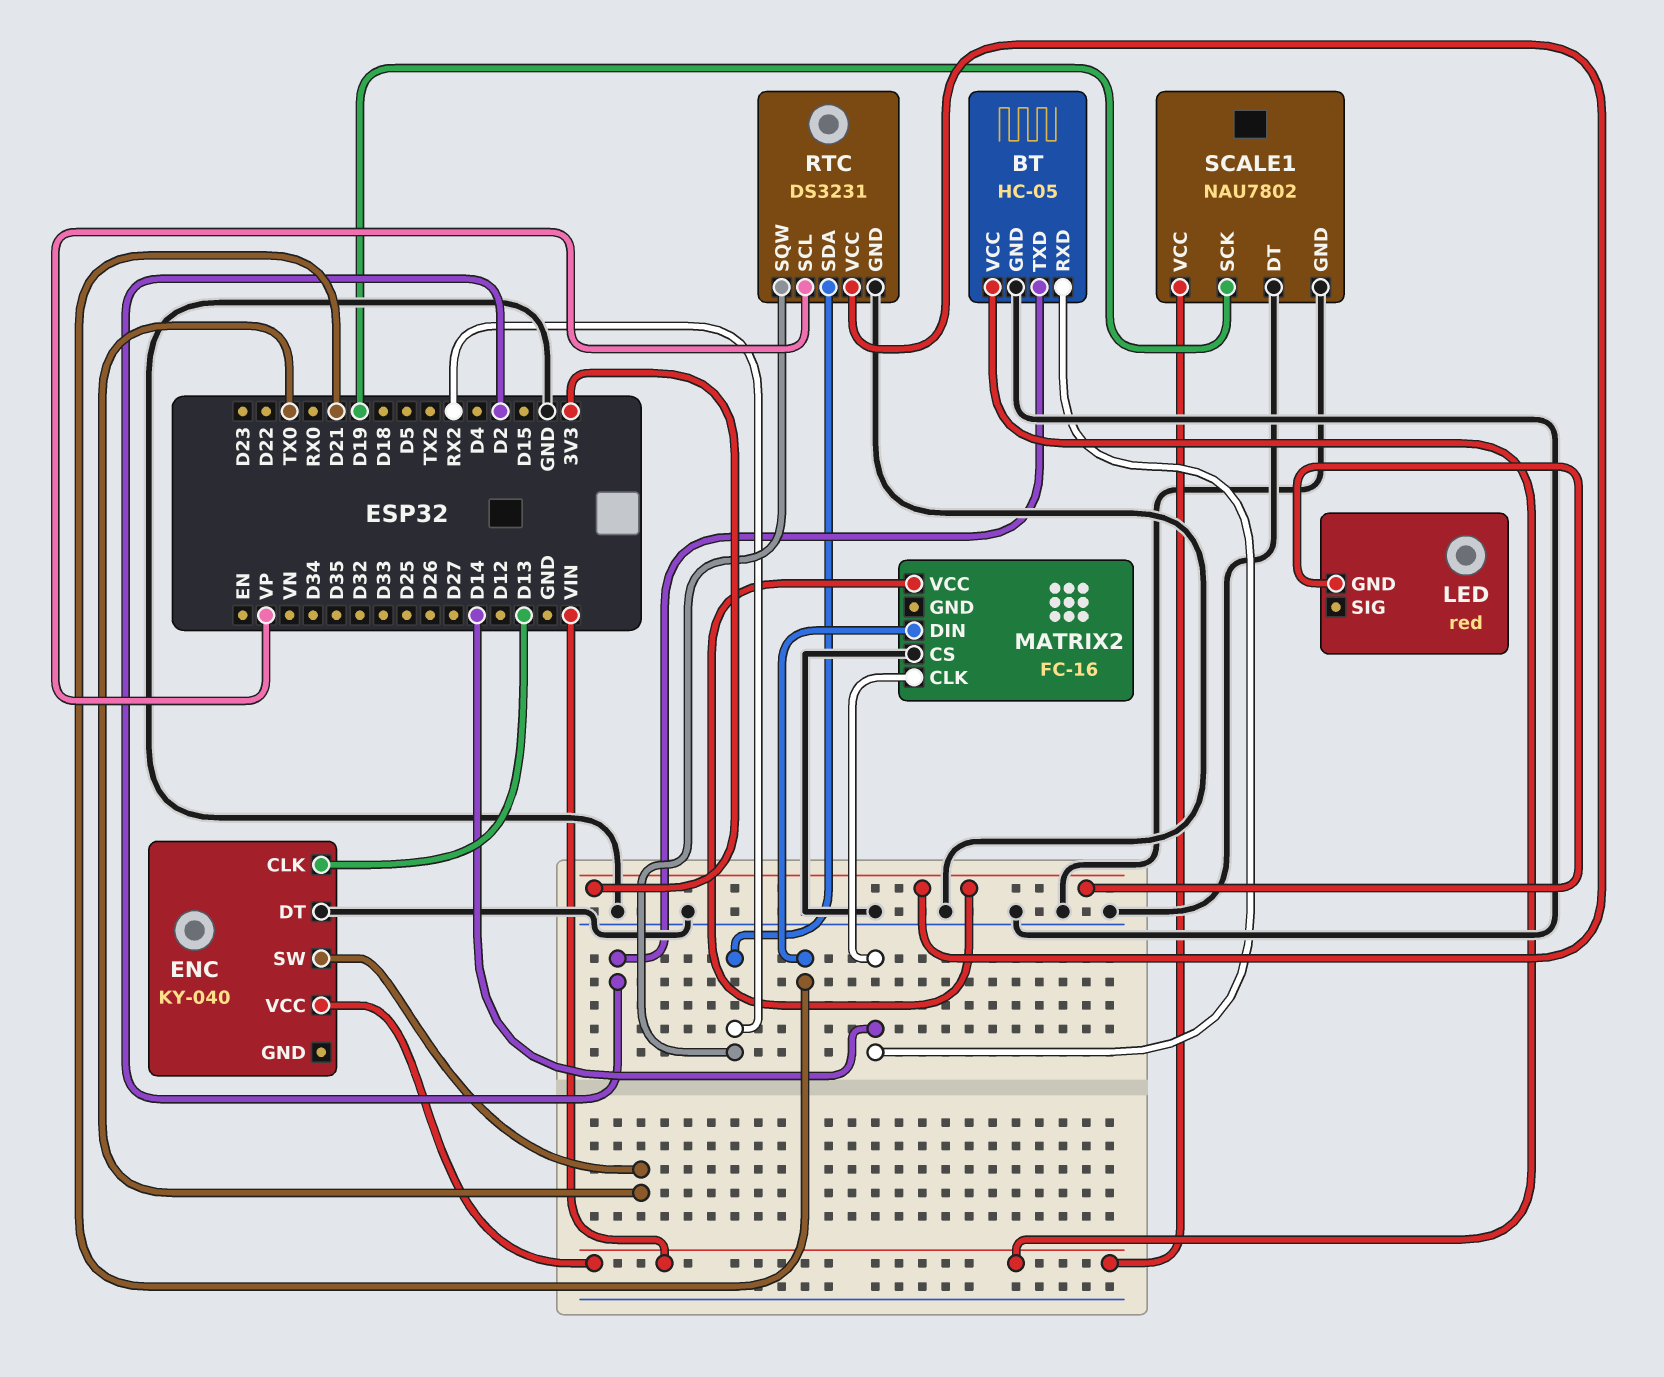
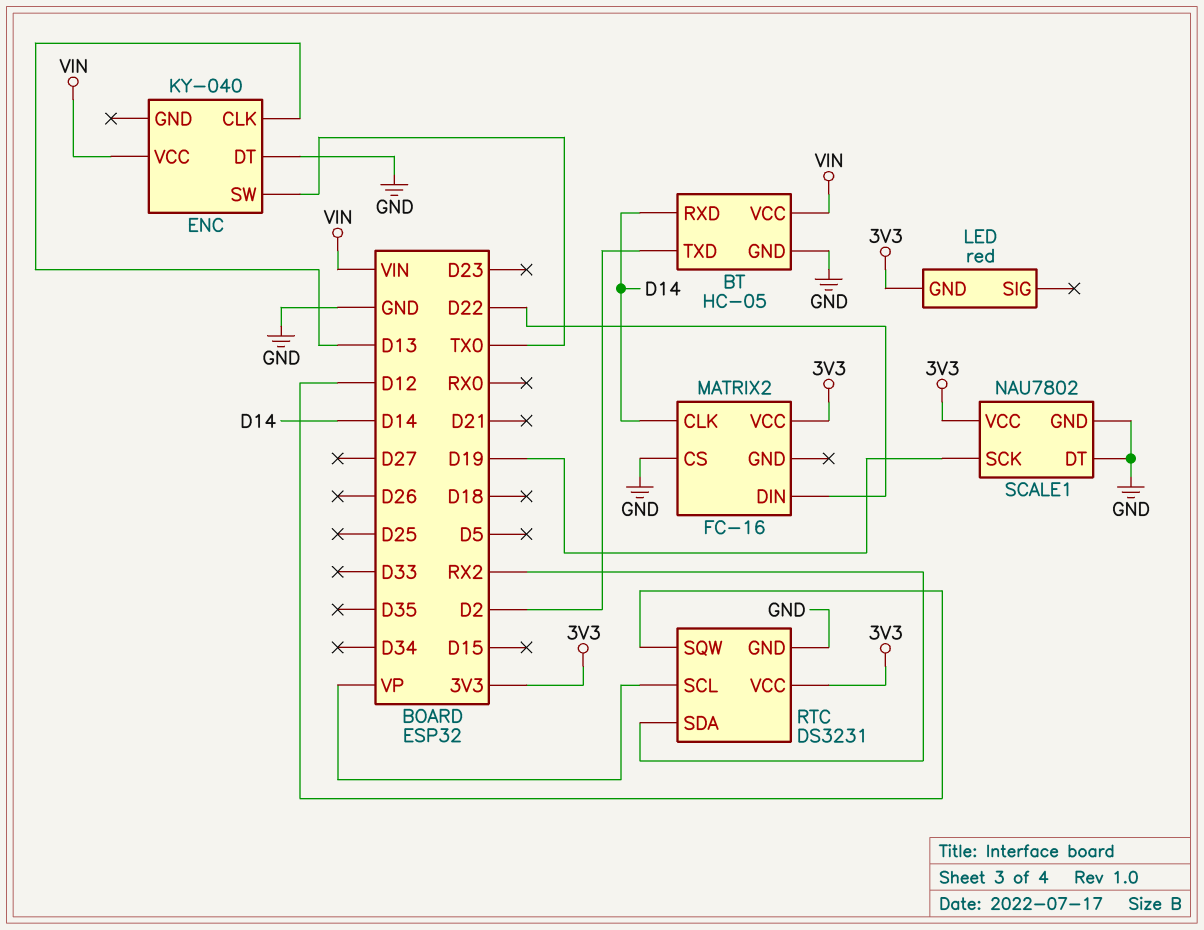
MATRIX2 pin DIN: D21 -> D22
RTC pin SQW: RX2 -> D12
SCALE1 pin VCC: VIN -> 3V3

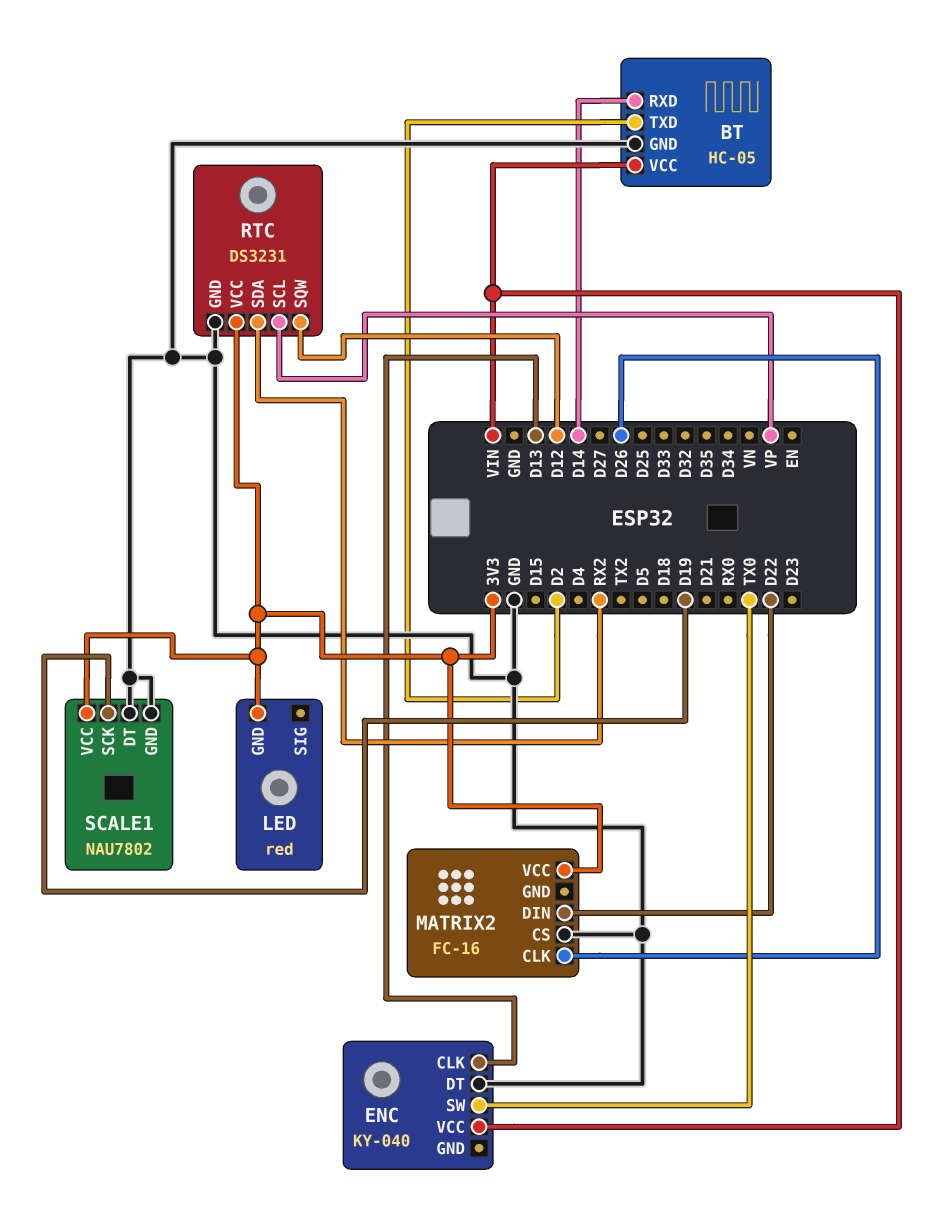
MATRIX2 pin CLK: D14 -> D26

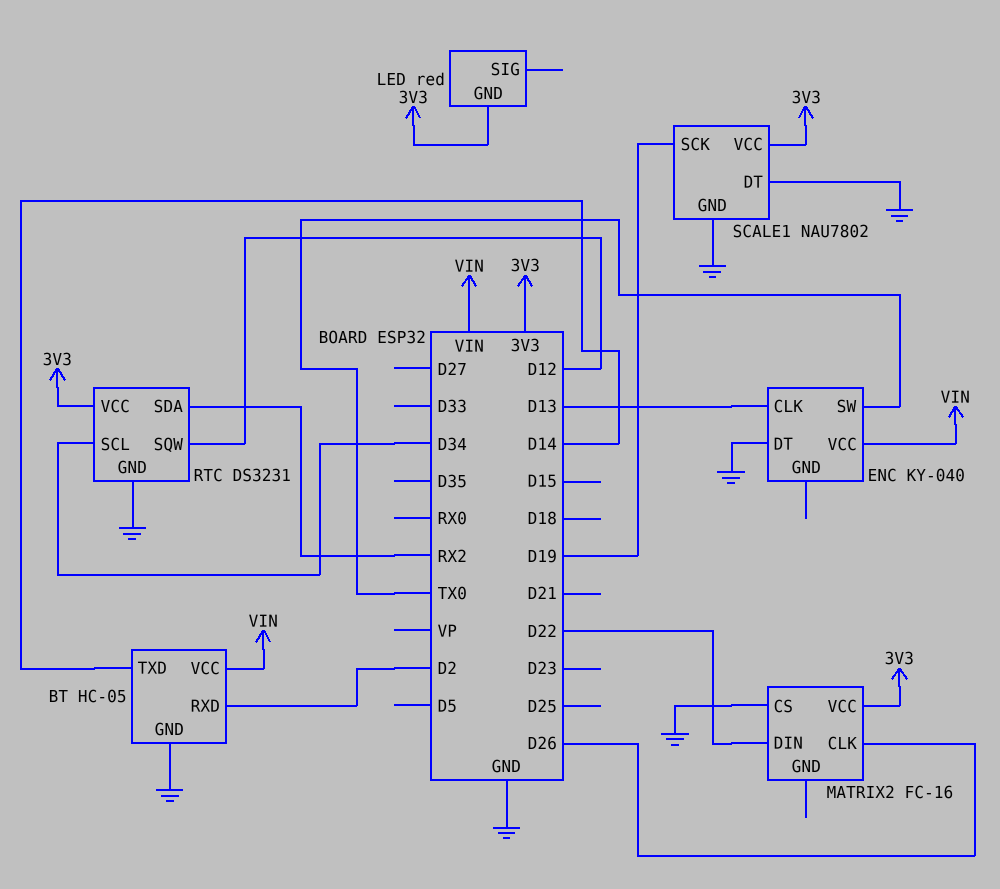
BT pin RXD: D14 -> D2
BT pin TXD: D2 -> D14
RTC pin SCL: VP -> D34

